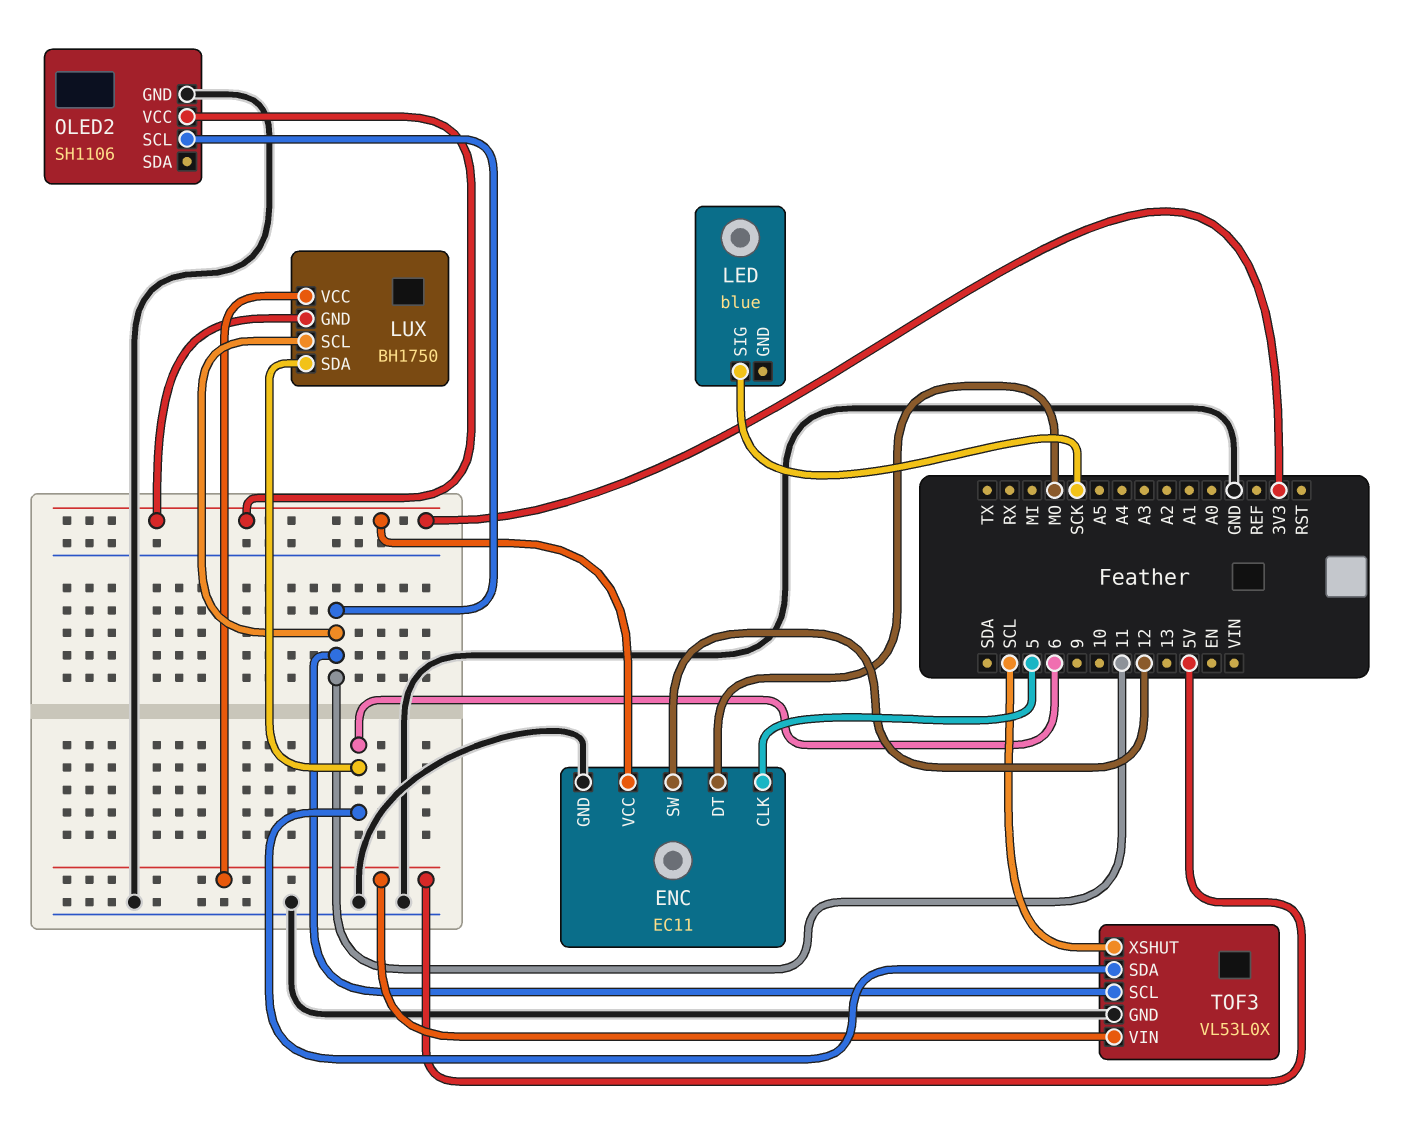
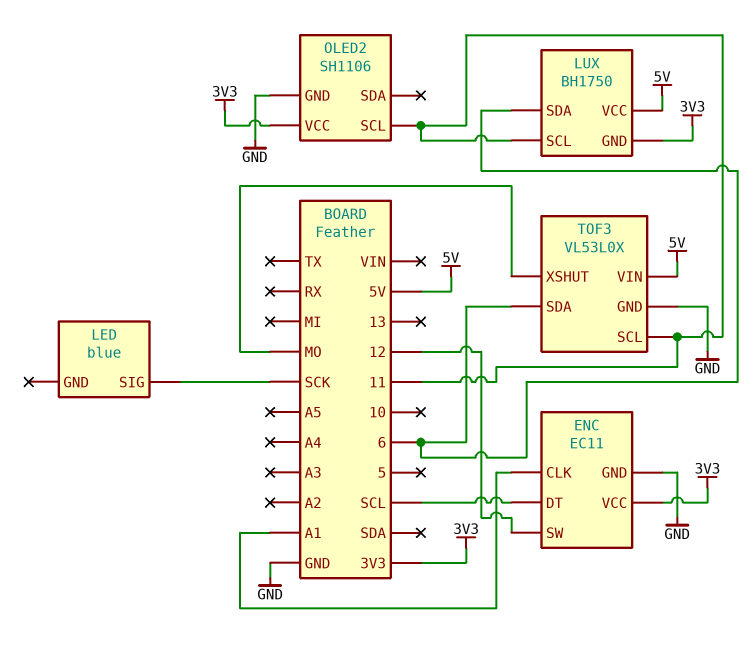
ENC pin CLK: 5 -> A1
ENC pin DT: MO -> SCL
TOF3 pin XSHUT: SCL -> MO

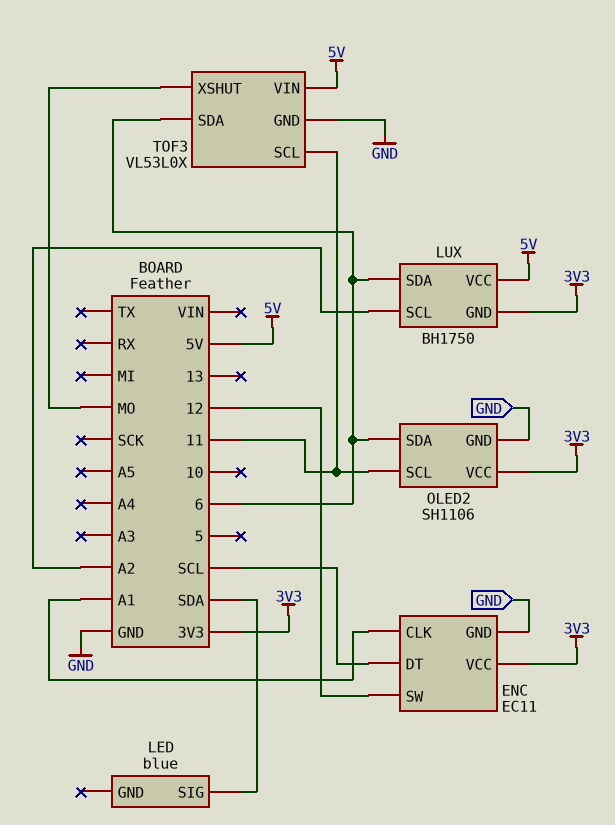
LED pin SIG: SCK -> SDA
LUX pin SCL: 11 -> A2
OLED2 pin SDA: none -> 6

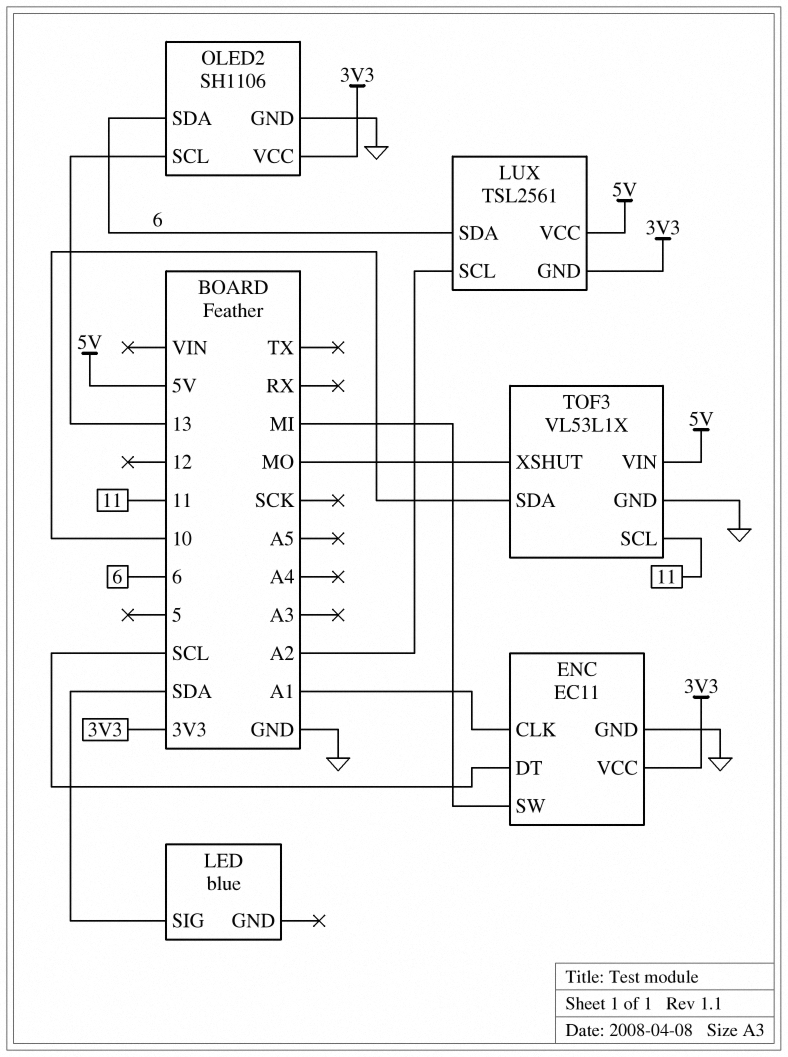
ENC pin SW: 12 -> MI
LUX: BH1750 -> TSL2561
OLED2 pin SCL: 11 -> 13
TOF3: VL53L0X -> VL53L1X
TOF3 pin SDA: 6 -> 10

